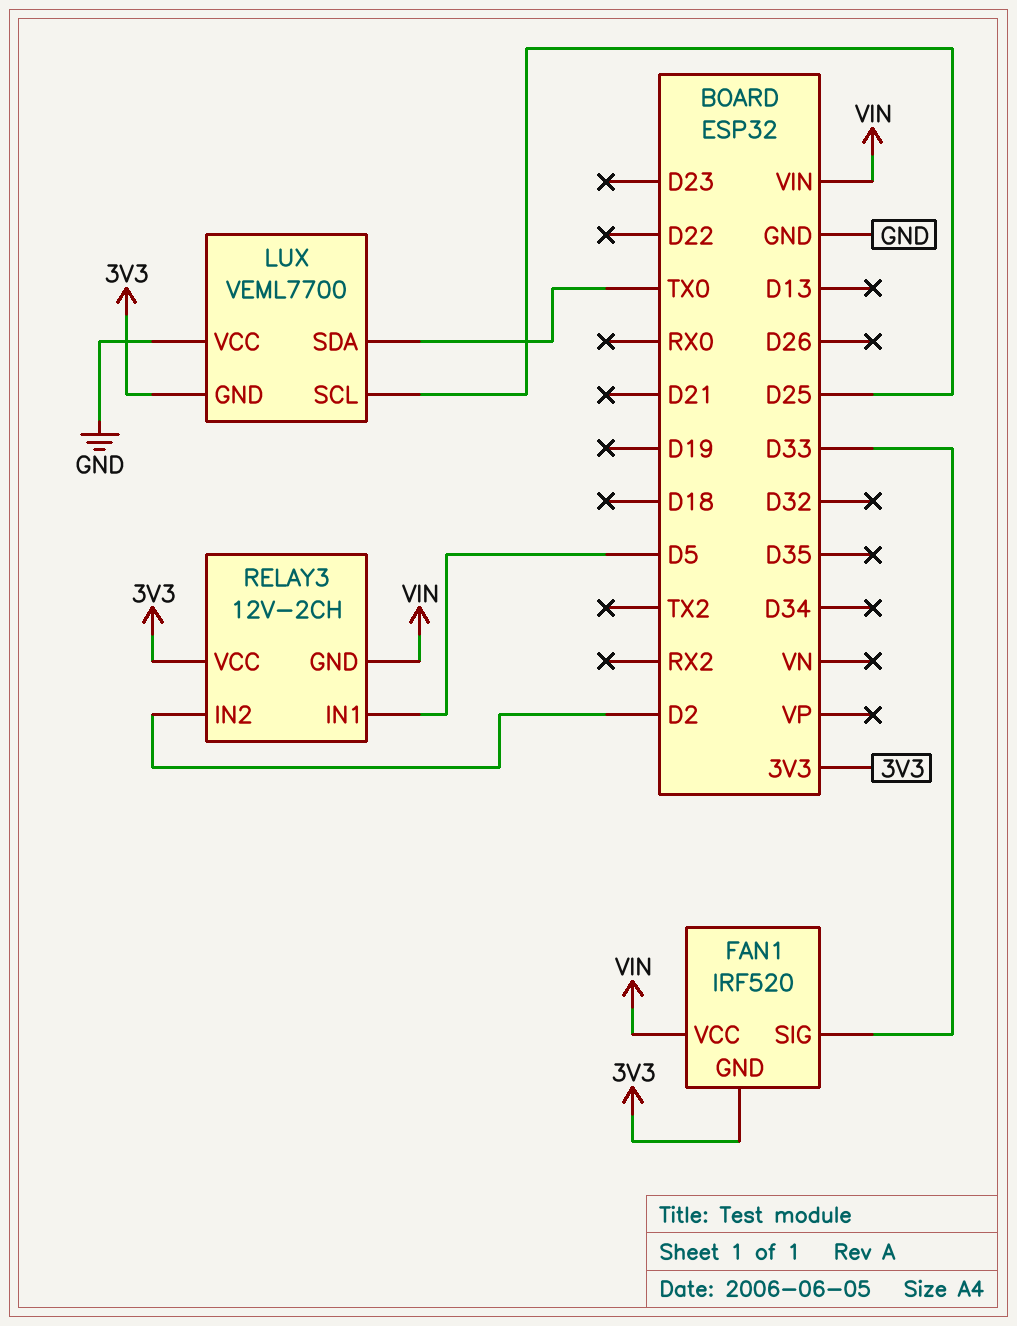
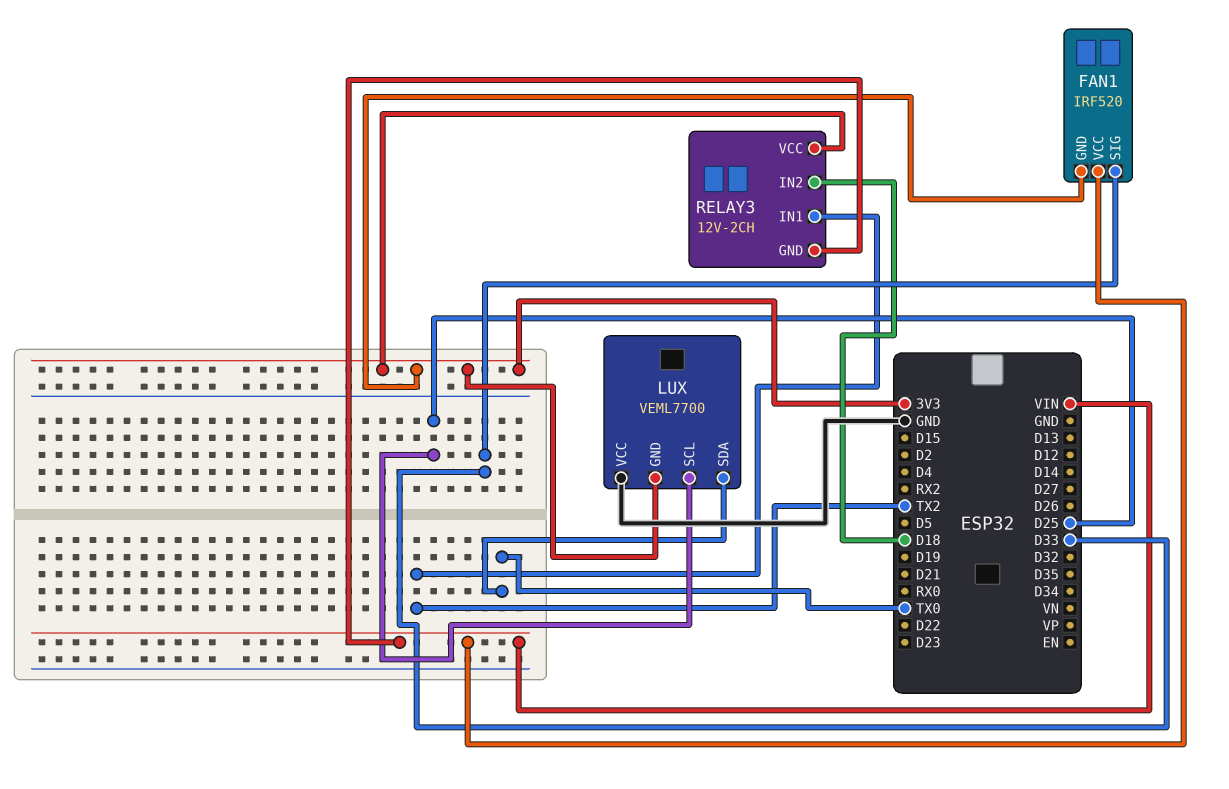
RELAY3 pin IN1: D5 -> TX2
RELAY3 pin IN2: D2 -> D18

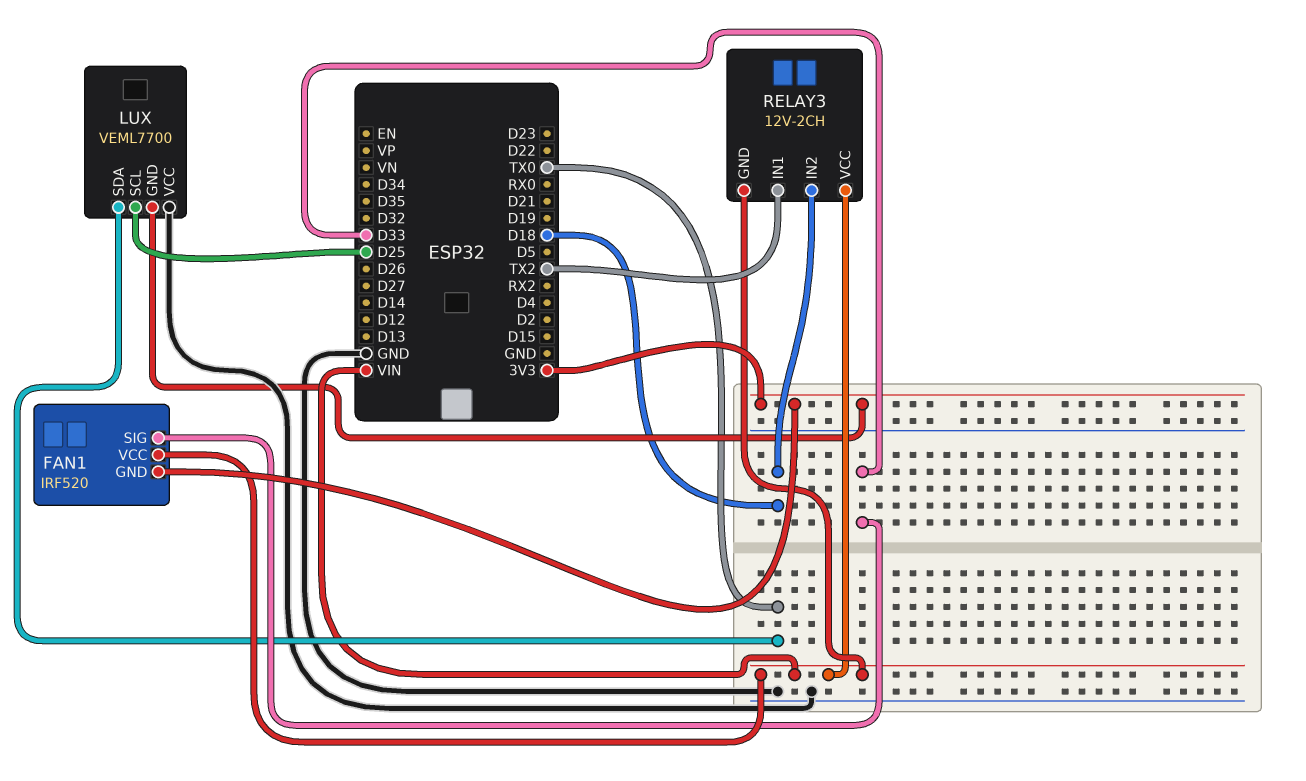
RELAY3 pin VCC: 3V3 -> VIN

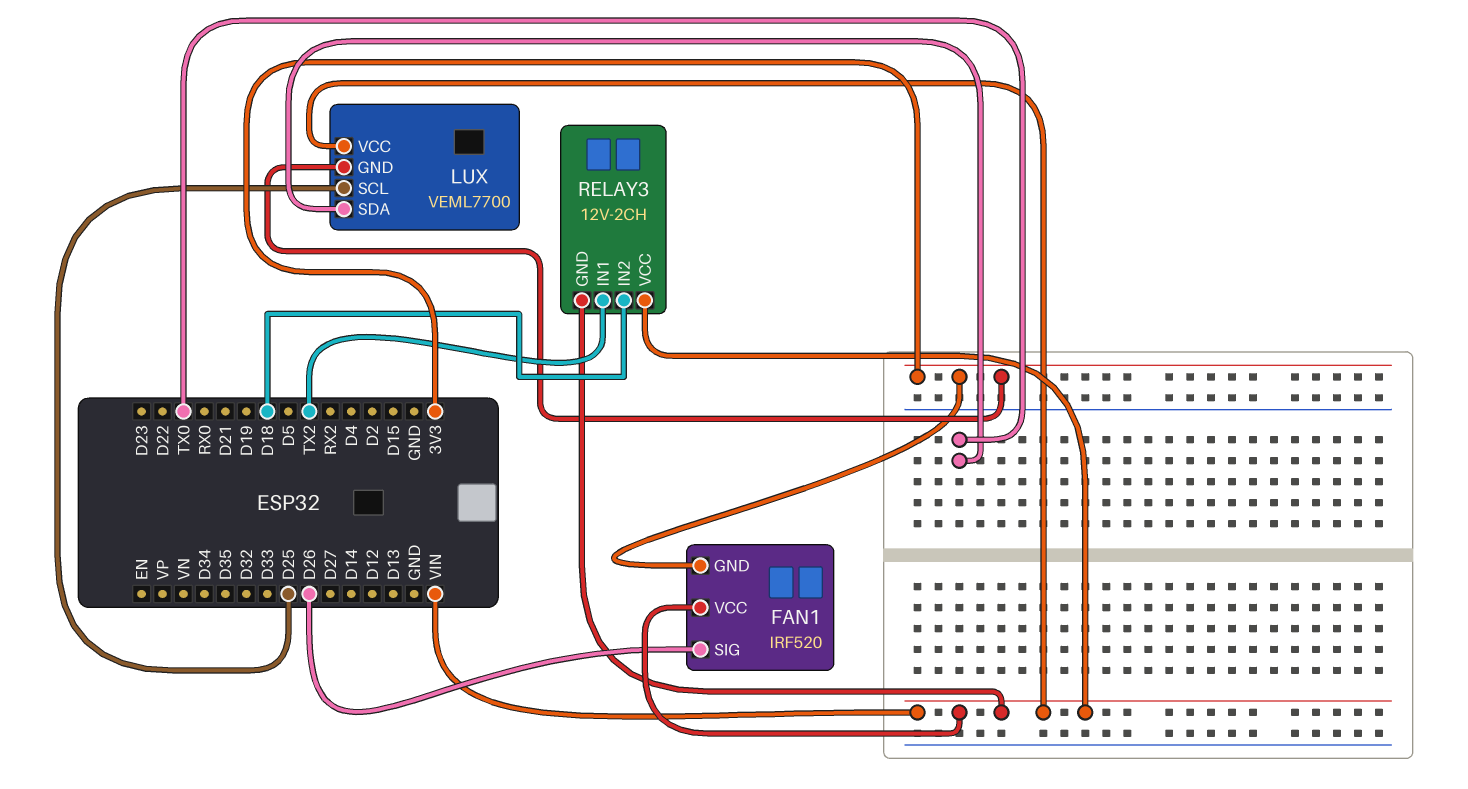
FAN1 pin SIG: D33 -> D26
LUX pin VCC: GND -> VIN

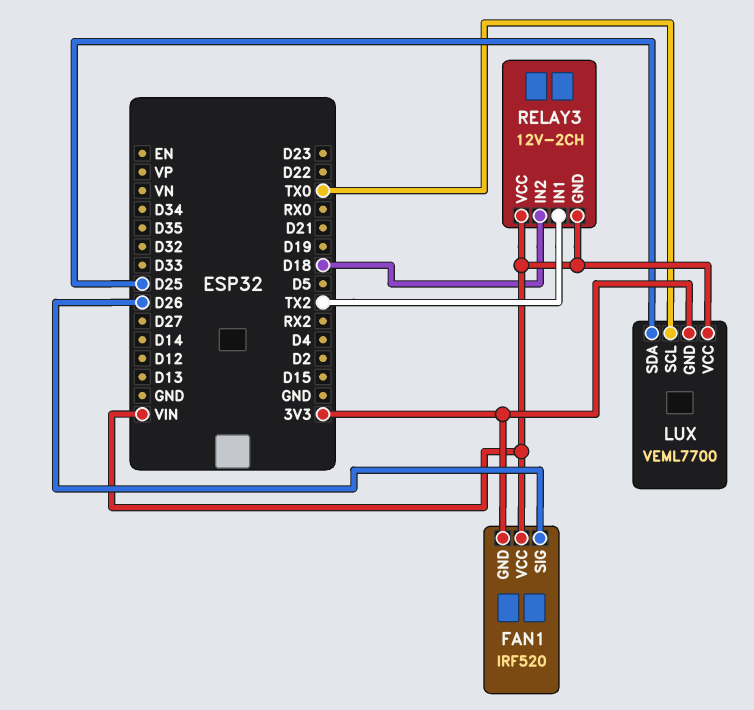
LUX pin SCL: D25 -> TX0
LUX pin SDA: TX0 -> D25

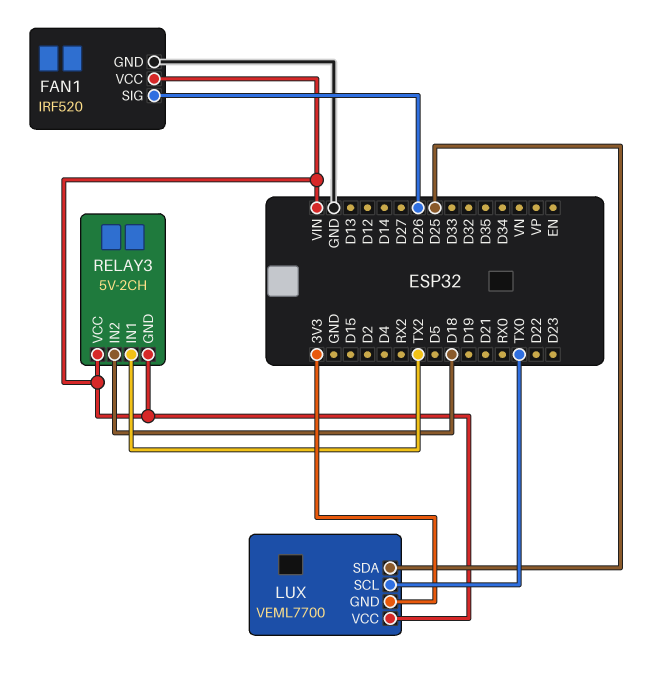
FAN1 pin GND: 3V3 -> GND
RELAY3: 12V-2CH -> 5V-2CH

